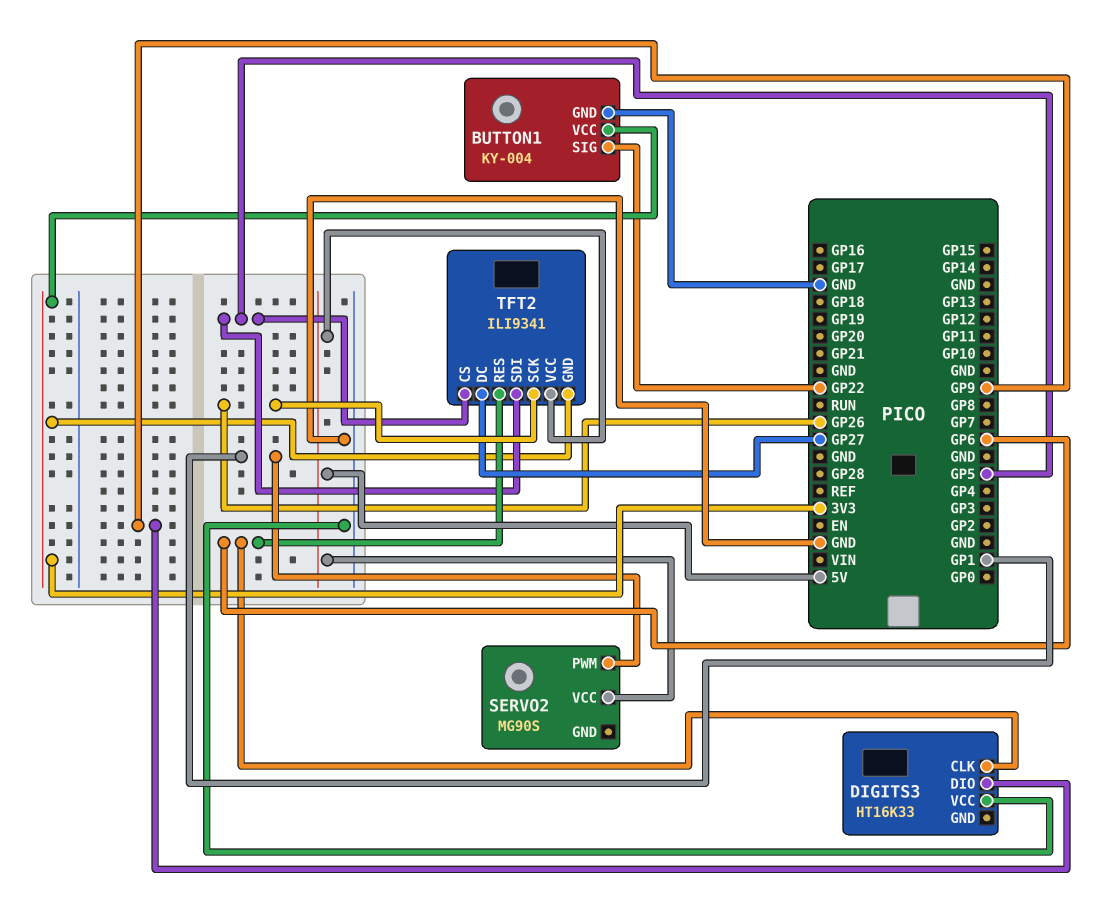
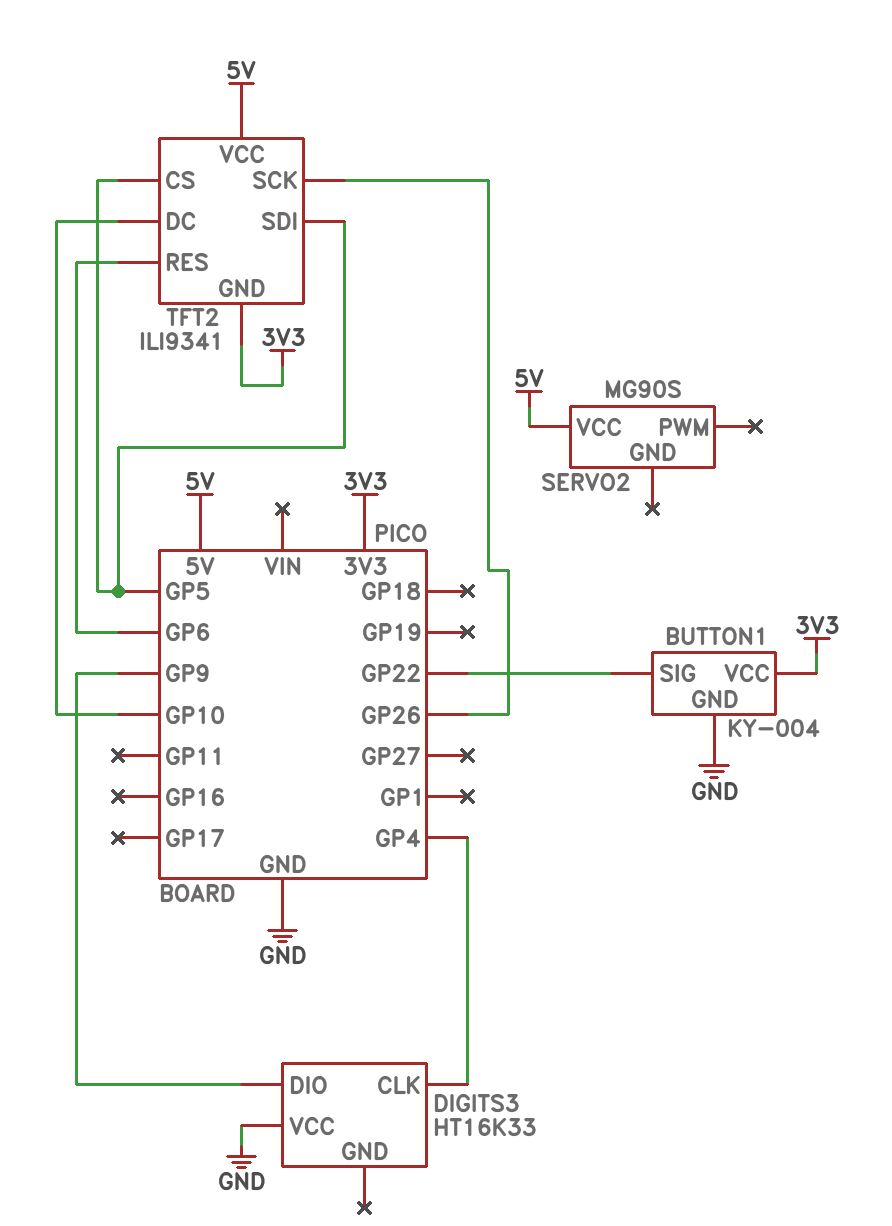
DIGITS3 pin CLK: GP6 -> GP4
SERVO2 pin PWM: GP1 -> none
TFT2 pin DC: GP27 -> GP10

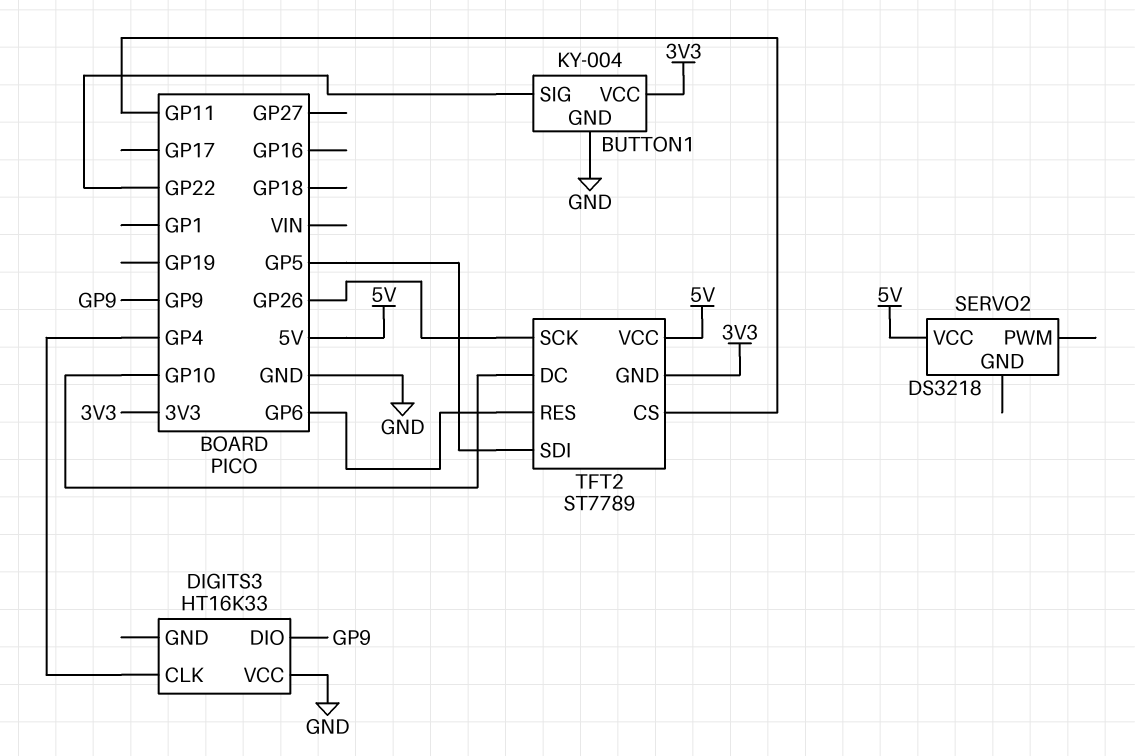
SERVO2: MG90S -> DS3218
TFT2: ILI9341 -> ST7789
TFT2 pin CS: GP5 -> GP11

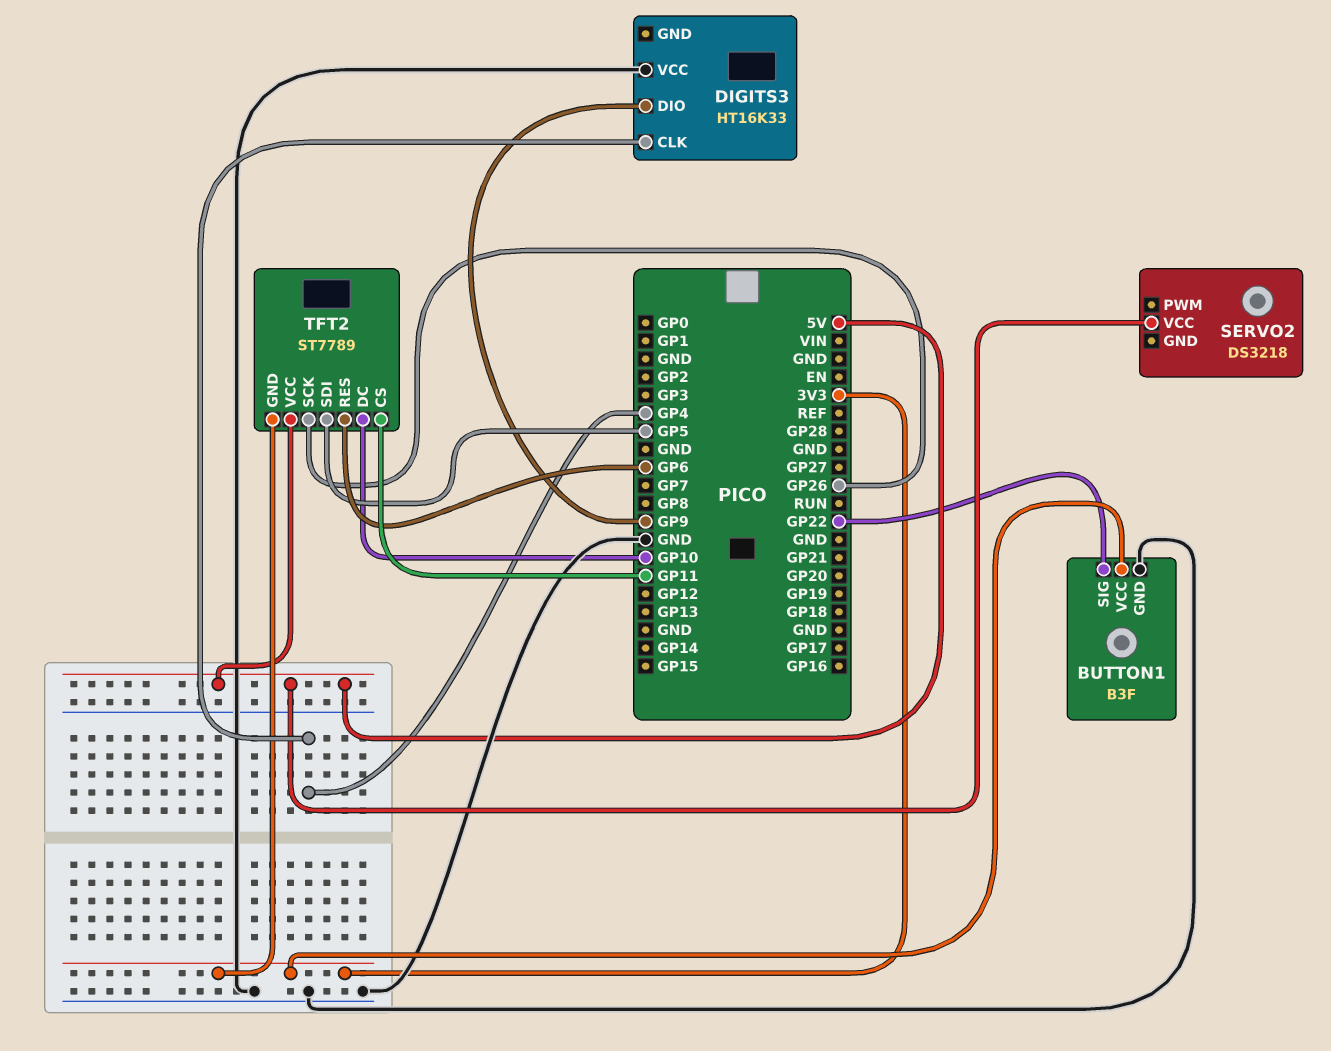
BUTTON1: KY-004 -> B3F

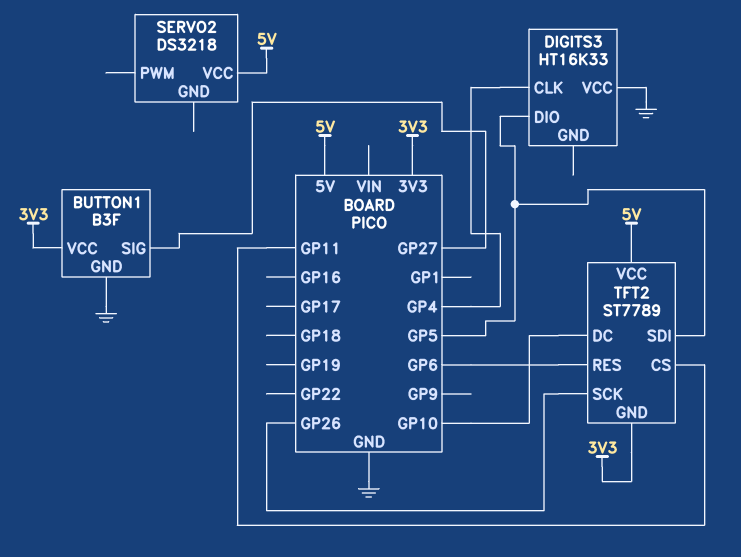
BUTTON1 pin SIG: GP22 -> GP27
DIGITS3 pin DIO: GP9 -> GP5

